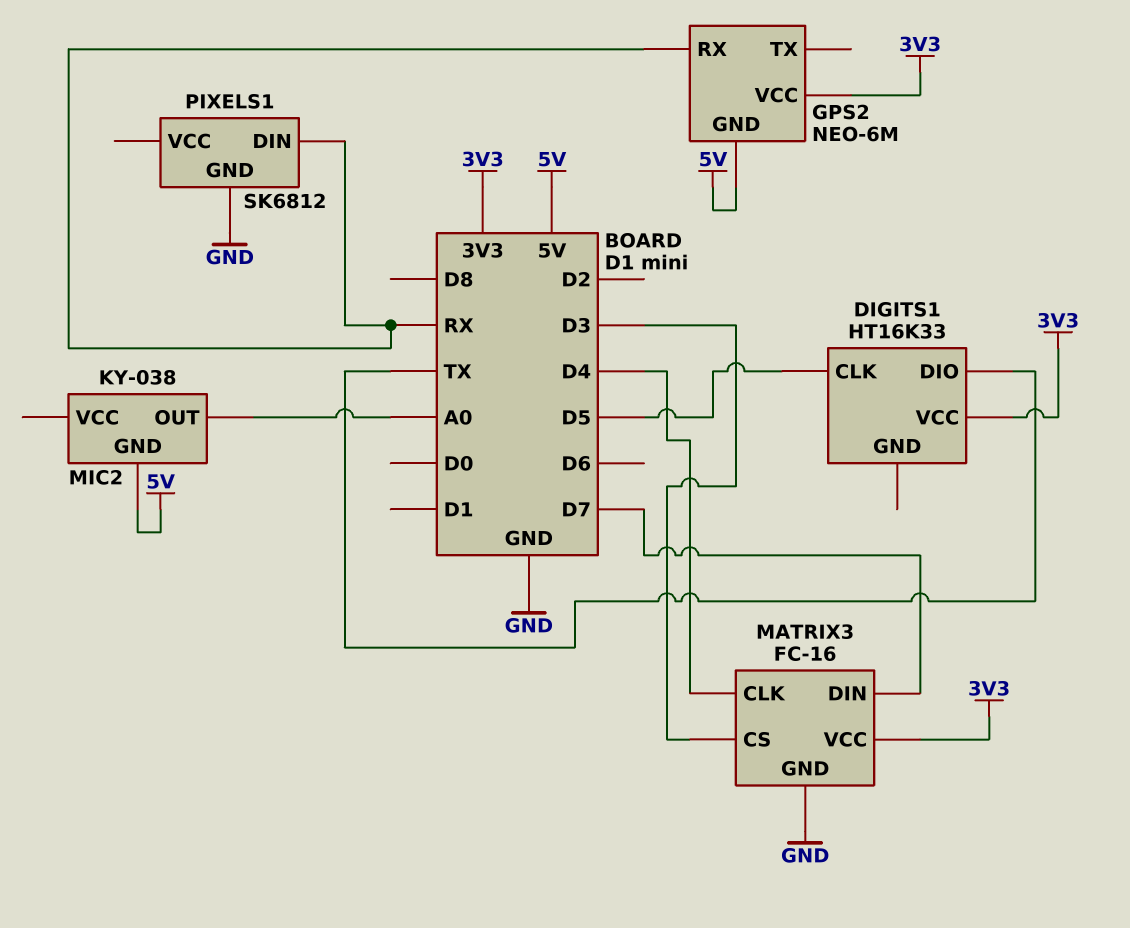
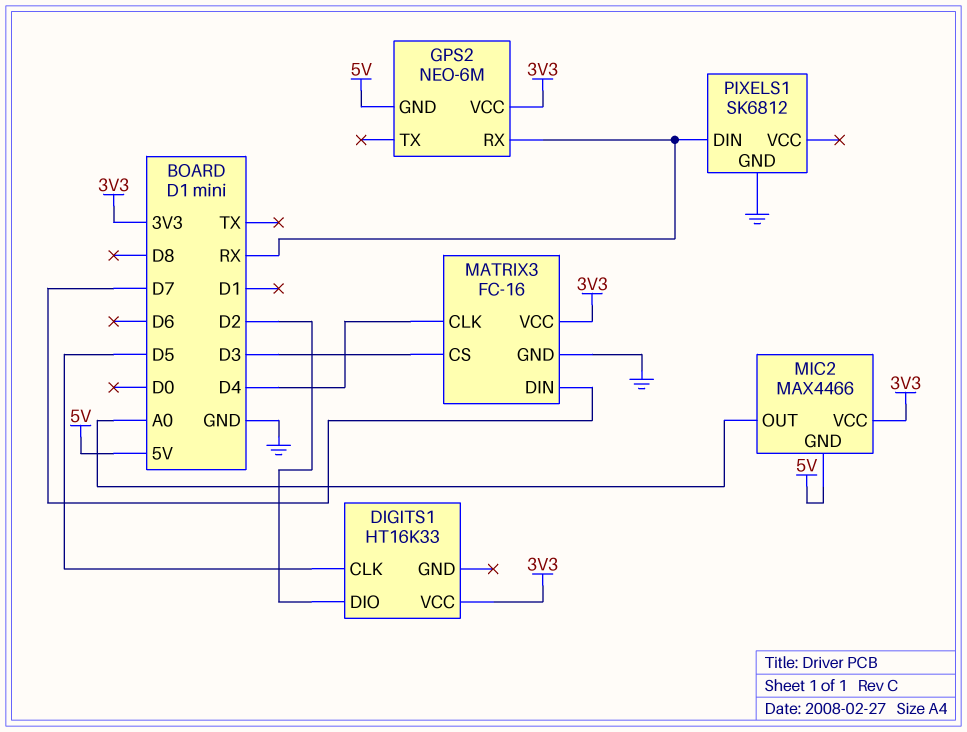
DIGITS1 pin DIO: TX -> D2
MIC2: KY-038 -> MAX4466
MIC2 pin VCC: none -> 3V3

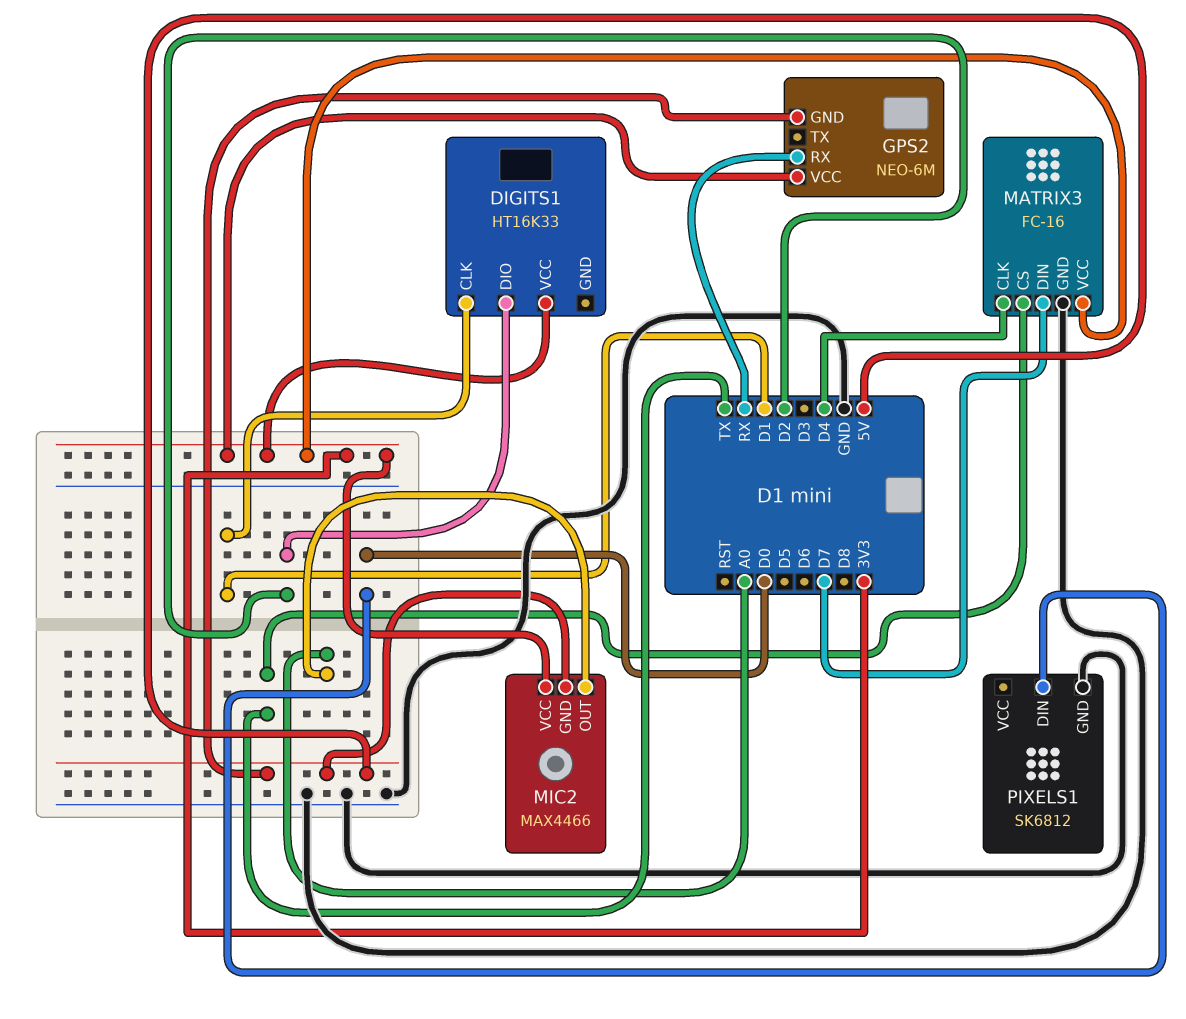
DIGITS1 pin CLK: D5 -> D1
MATRIX3 pin CS: D3 -> TX
PIXELS1 pin DIN: RX -> D0

